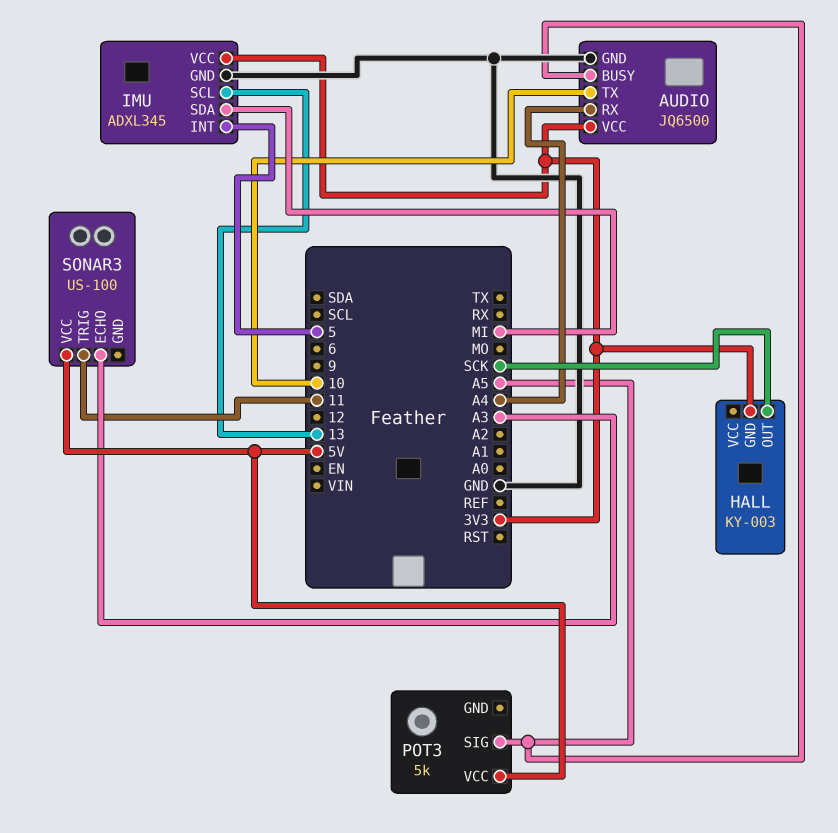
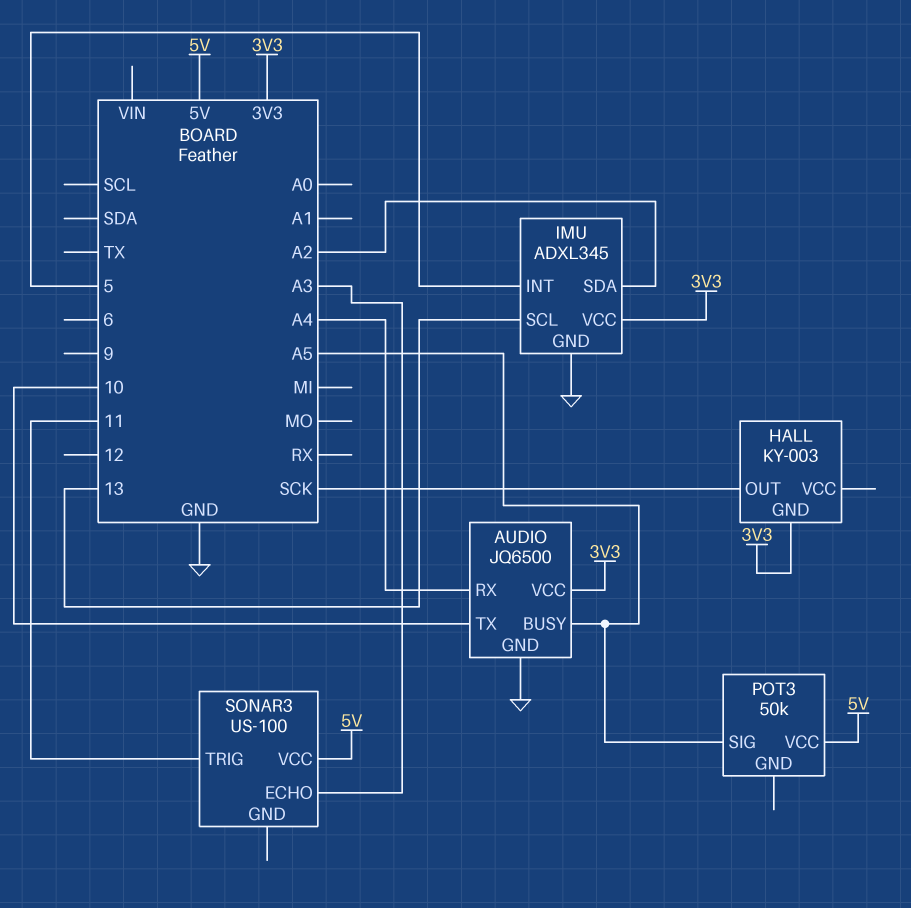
IMU pin SDA: MI -> A2
POT3: 5k -> 50k

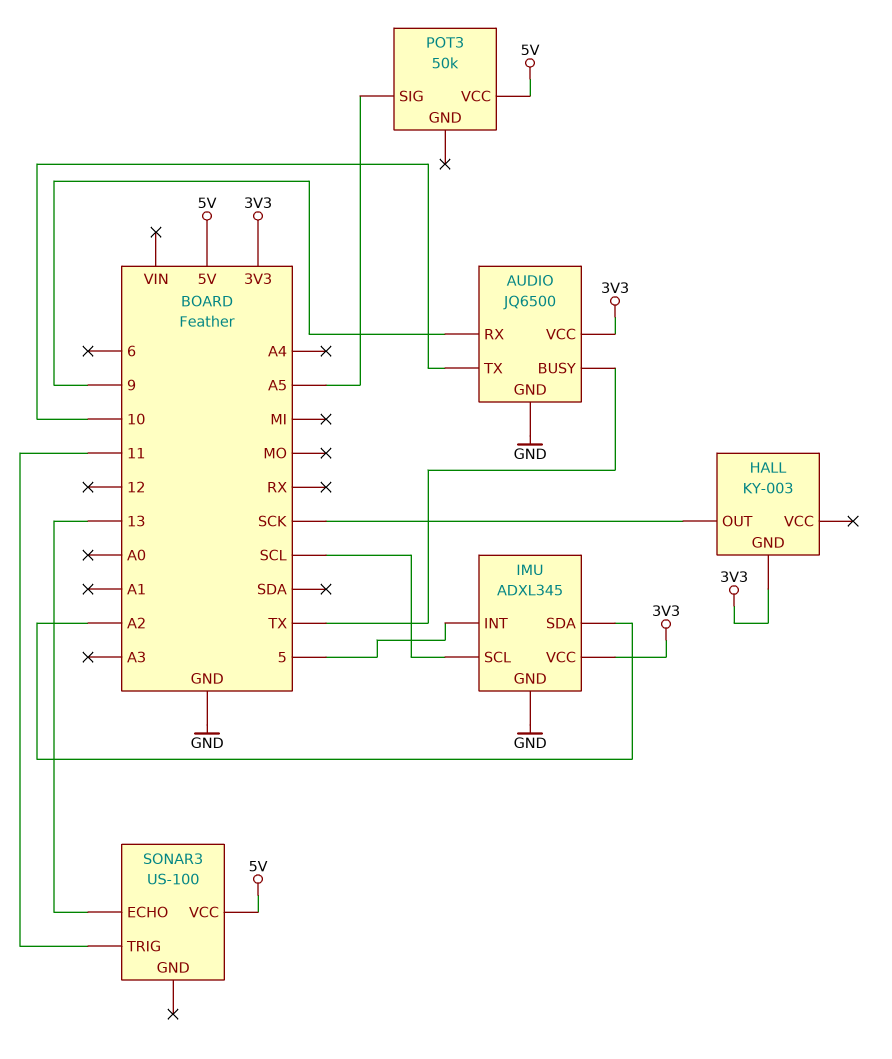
AUDIO pin BUSY: A5 -> TX
AUDIO pin RX: A4 -> 9
IMU pin SCL: 13 -> SCL
SONAR3 pin ECHO: A3 -> 13

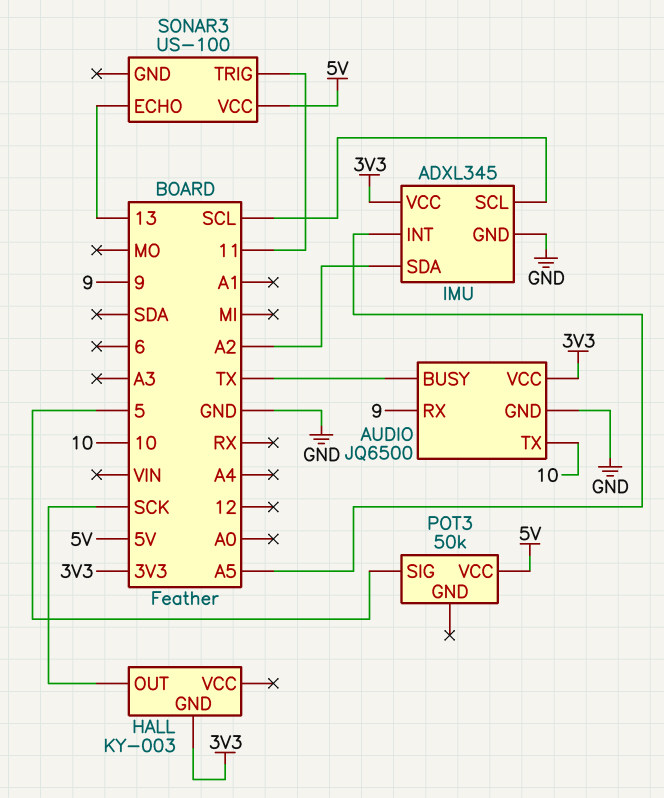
IMU pin INT: 5 -> A5
POT3 pin SIG: A5 -> 5

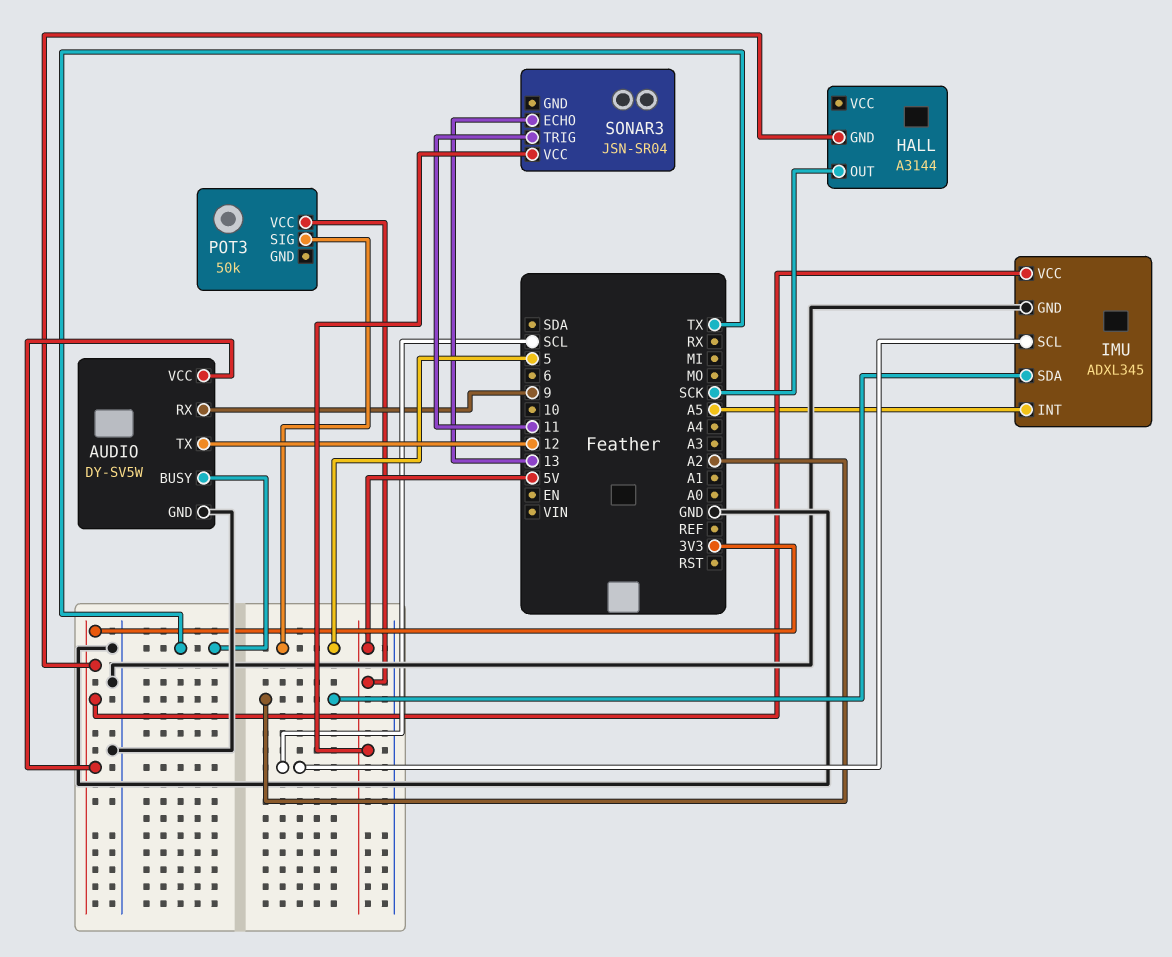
AUDIO: JQ6500 -> DY-SV5W
AUDIO pin TX: 10 -> 12
HALL: KY-003 -> A3144
SONAR3: US-100 -> JSN-SR04

